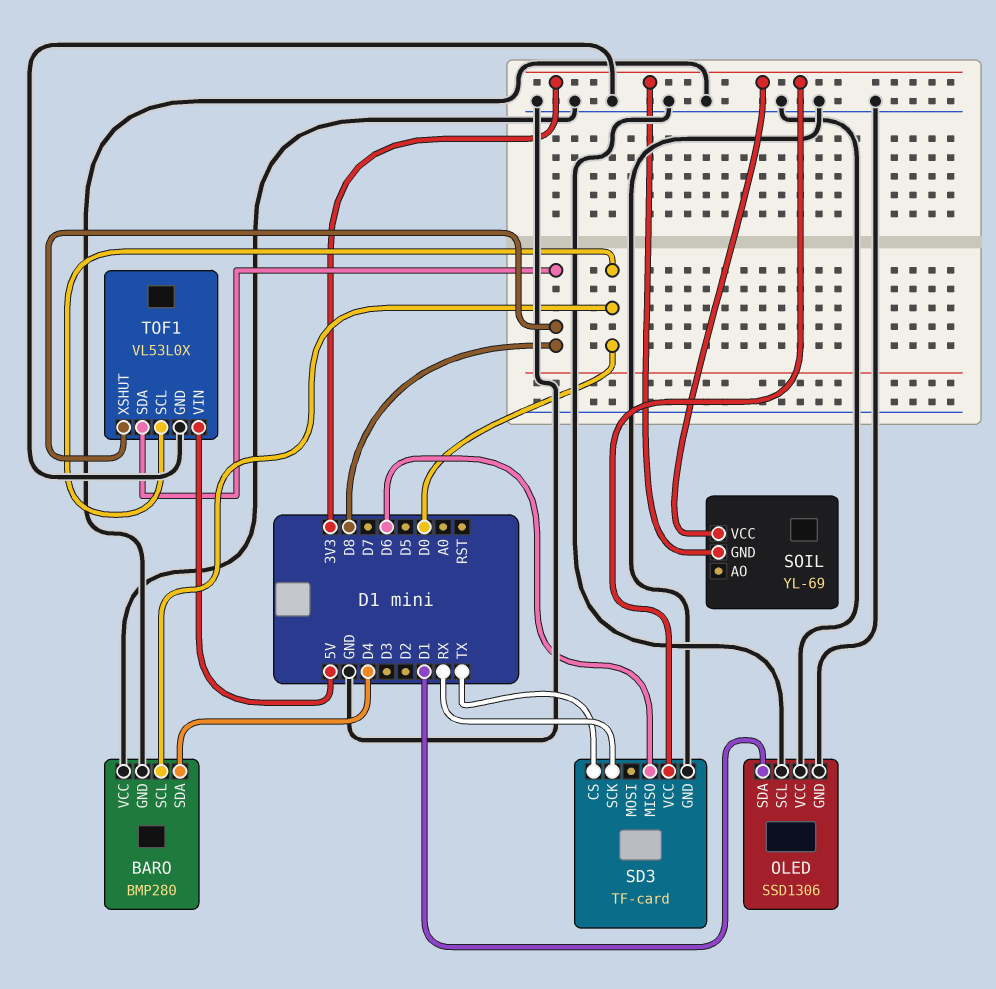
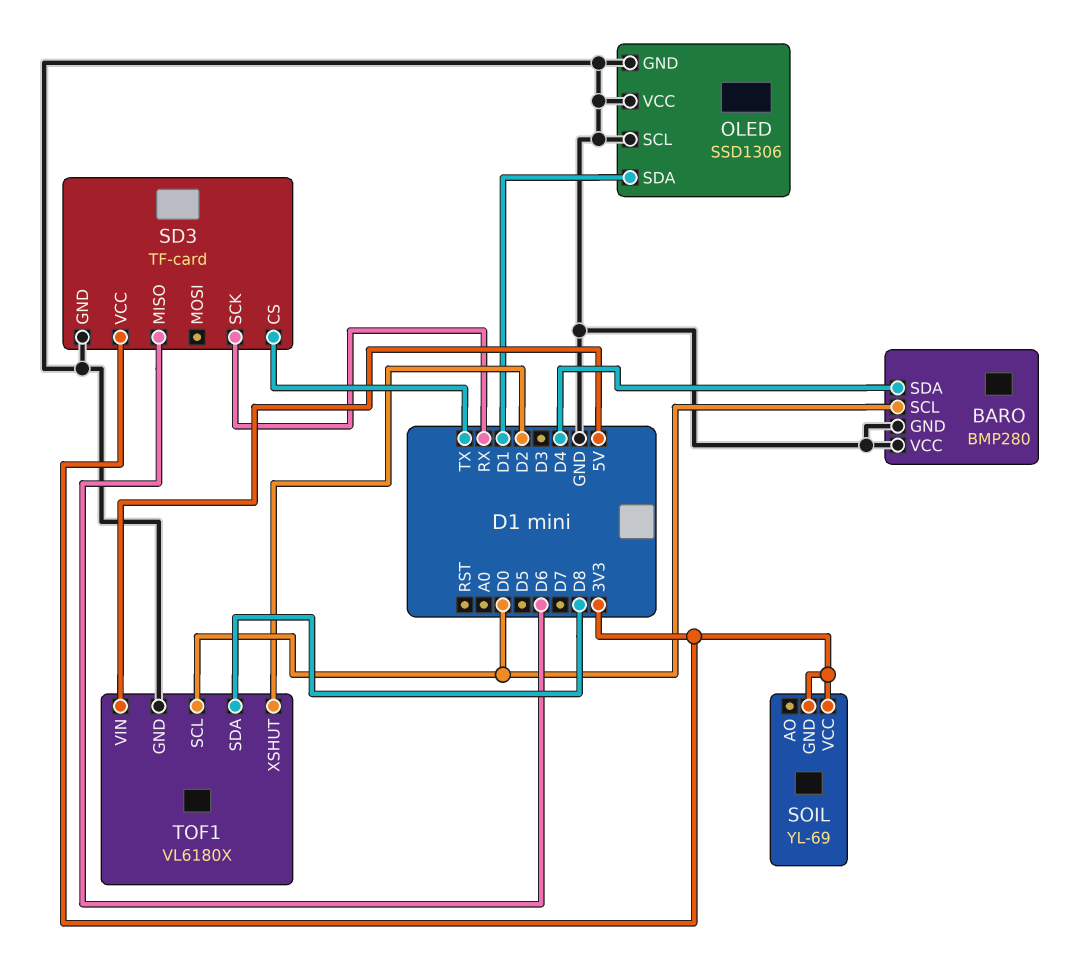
TOF1: VL53L0X -> VL6180X
TOF1 pin XSHUT: D8 -> D2

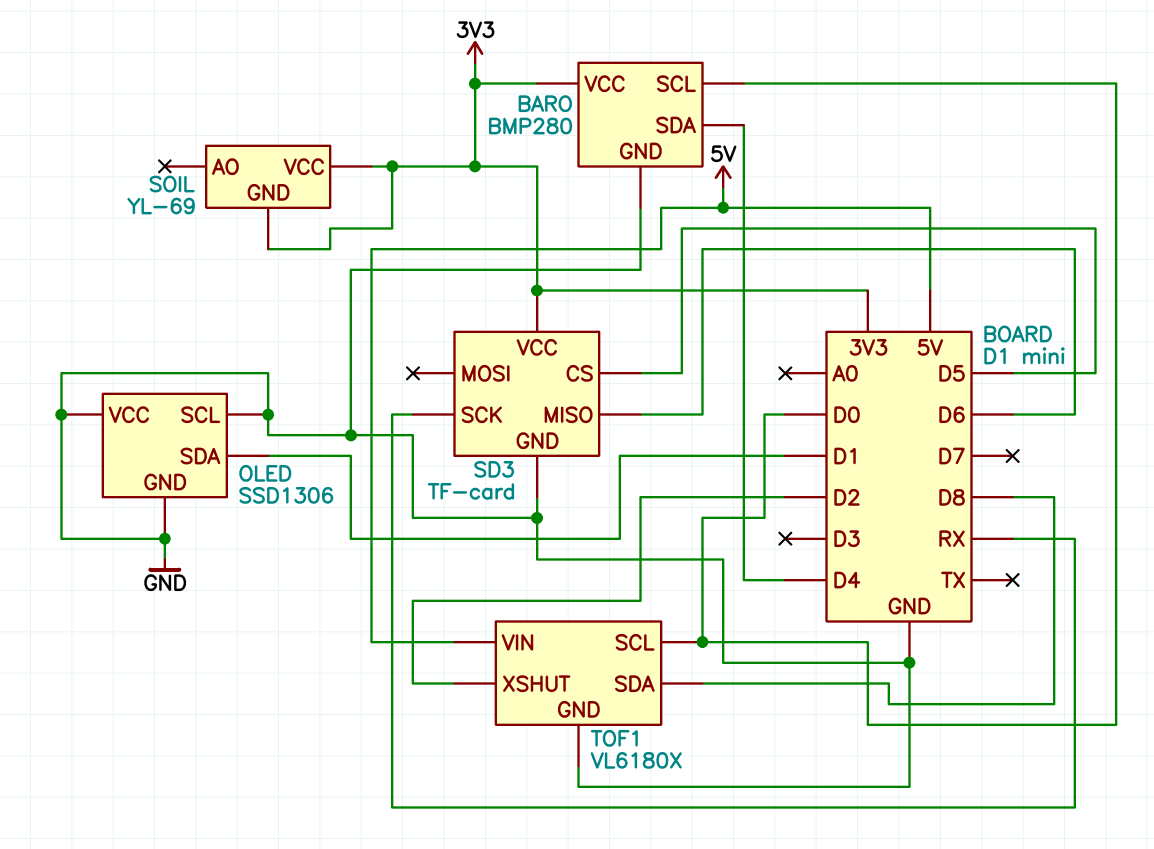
BARO pin VCC: GND -> 3V3
SD3 pin CS: TX -> D5

